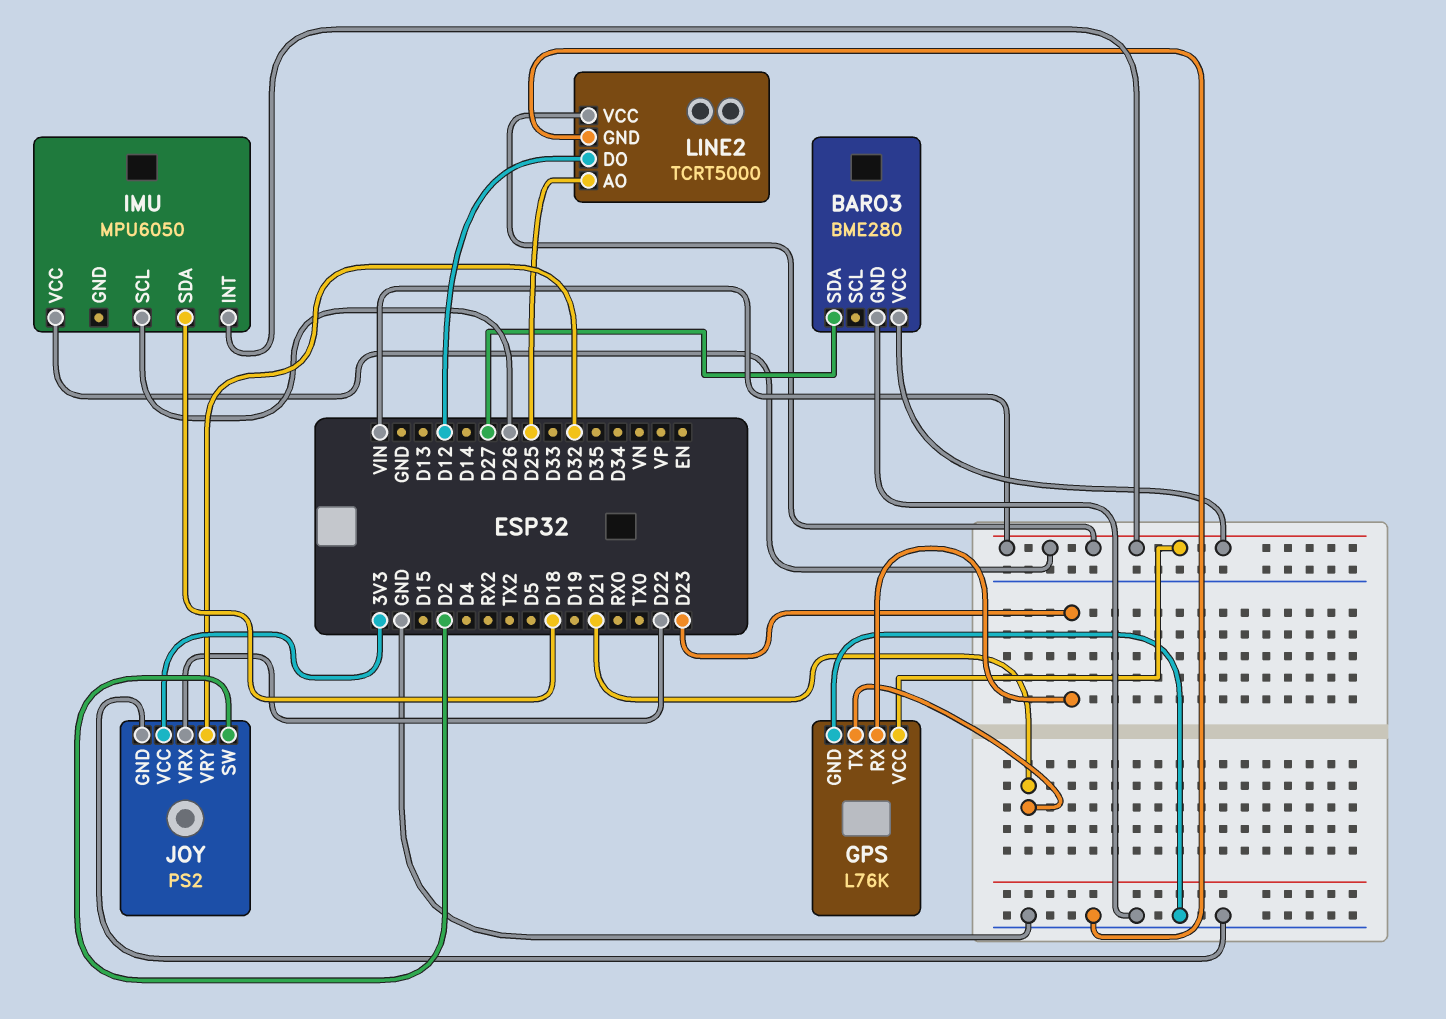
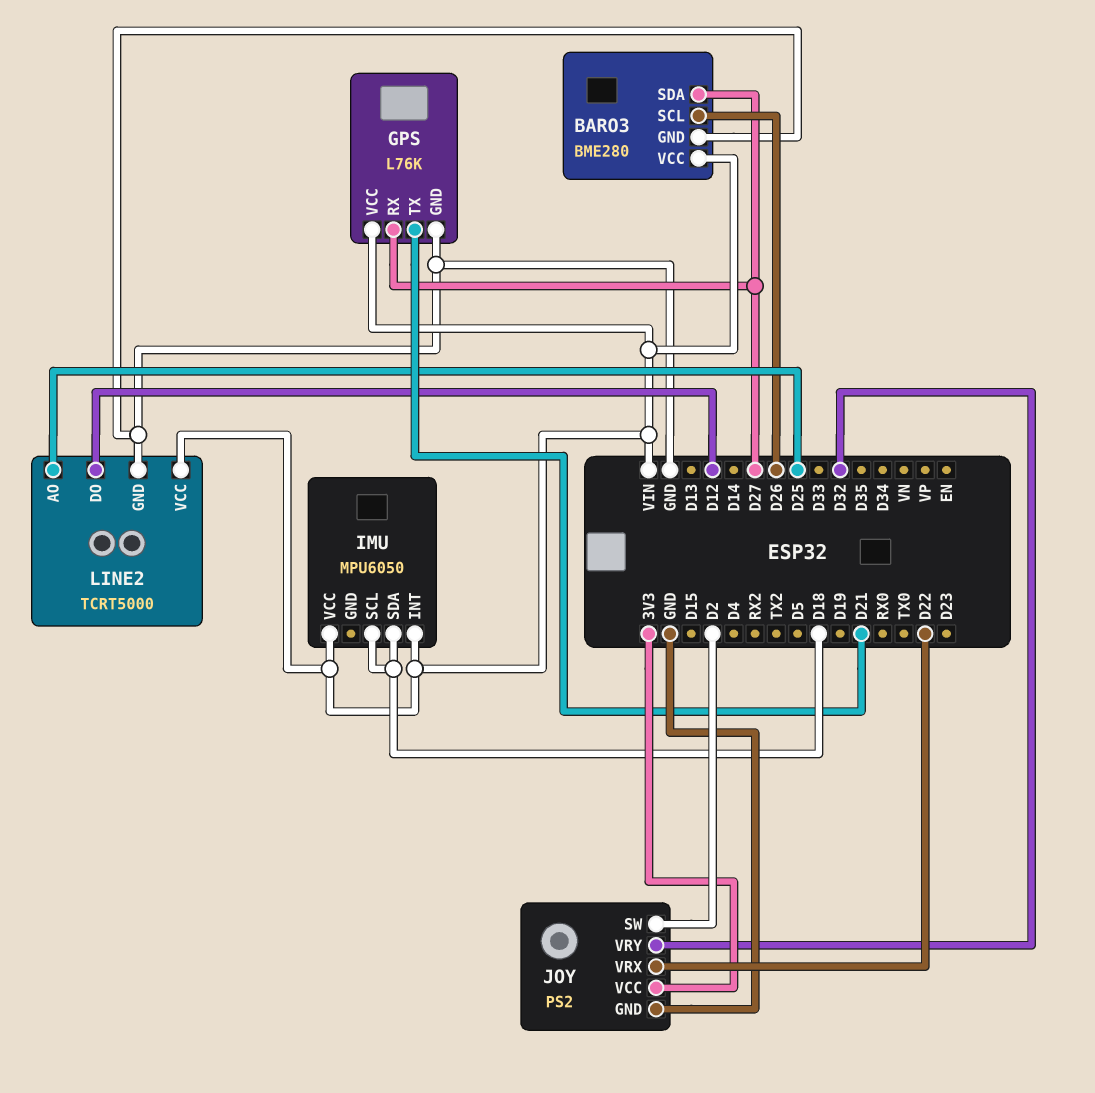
BARO3 pin SCL: none -> D26
GPS pin RX: D23 -> D27
IMU pin SCL: D26 -> D18

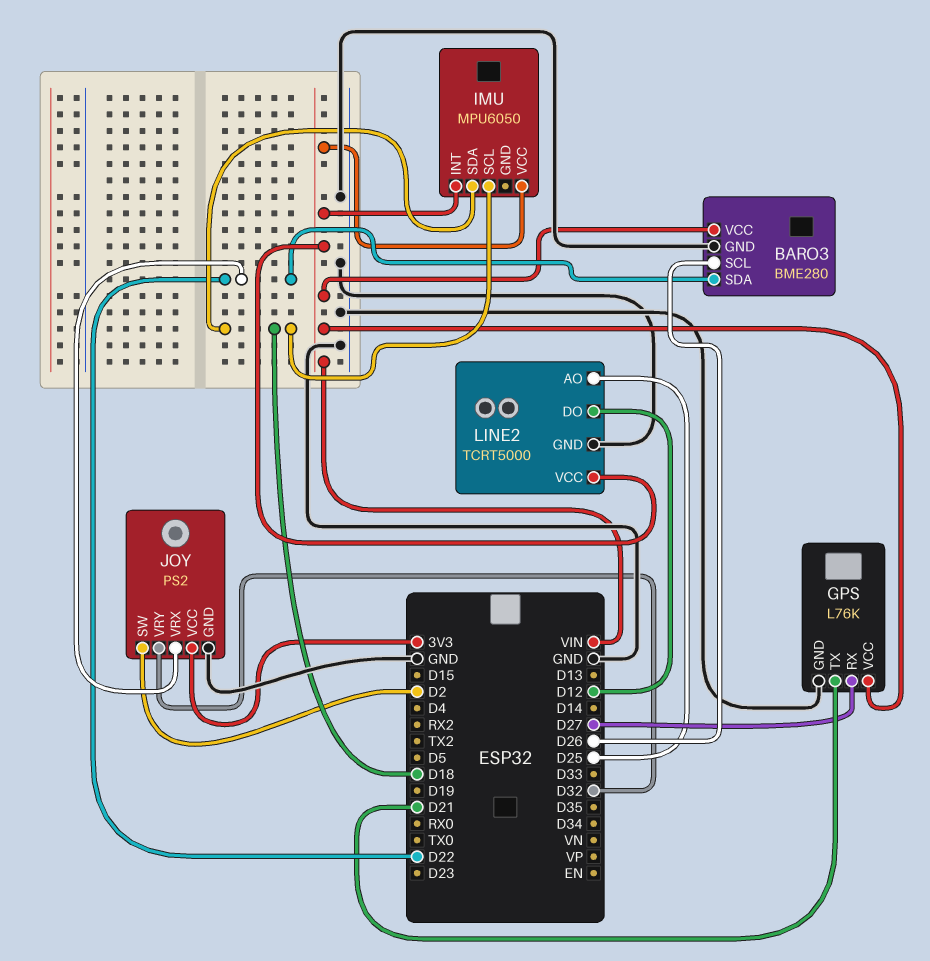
BARO3 pin SDA: D27 -> D22

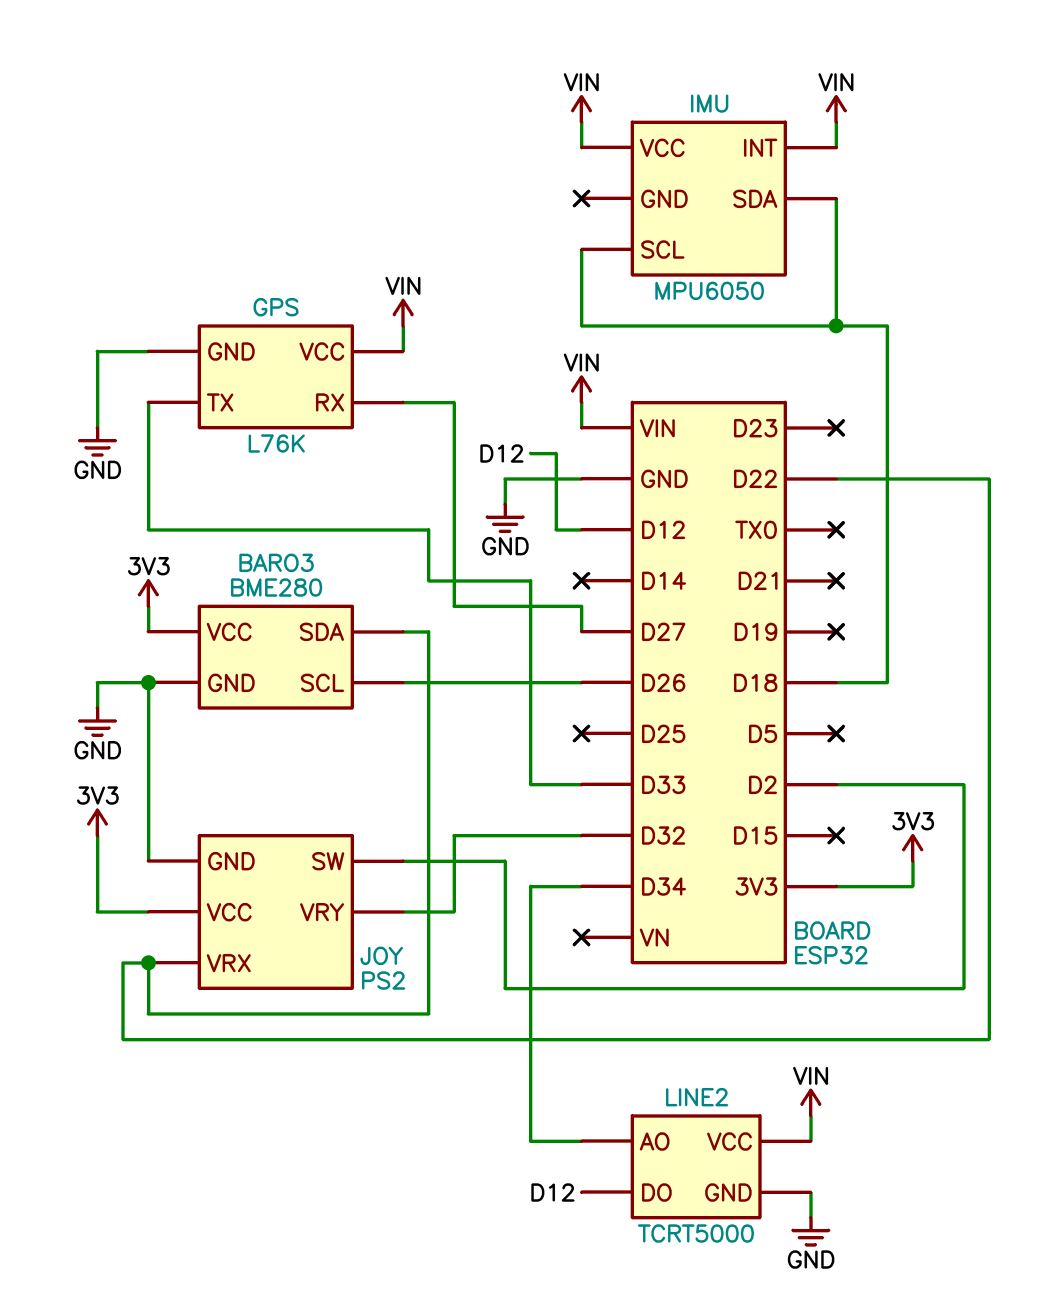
BARO3 pin VCC: VIN -> 3V3
GPS pin TX: D21 -> D33
LINE2 pin AO: D25 -> D34

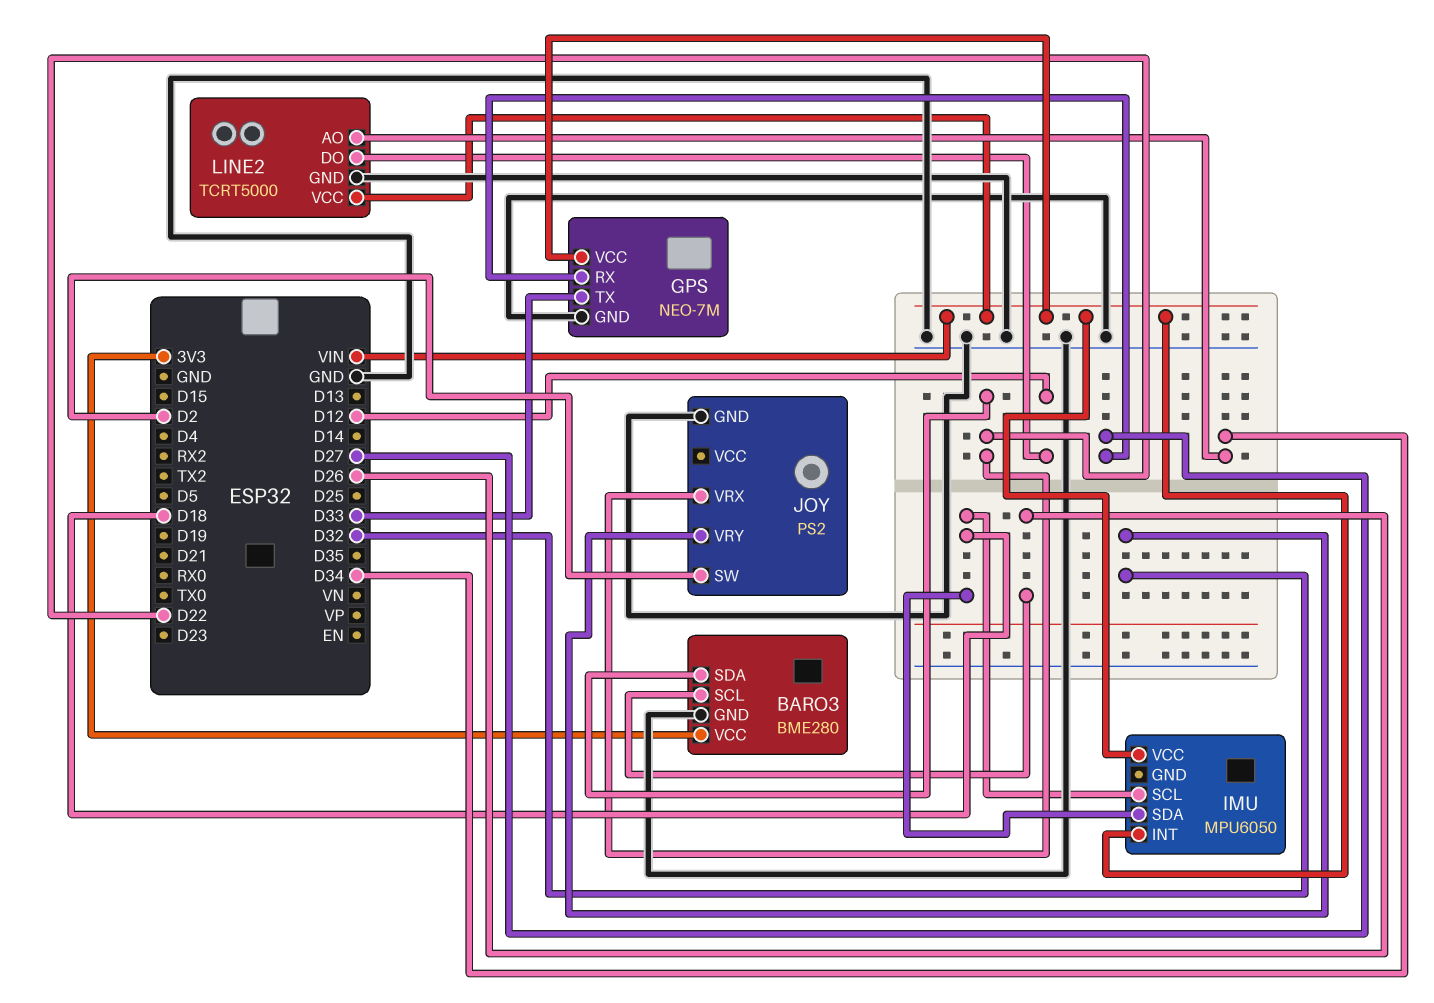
GPS: L76K -> NEO-7M
JOY pin VCC: 3V3 -> none

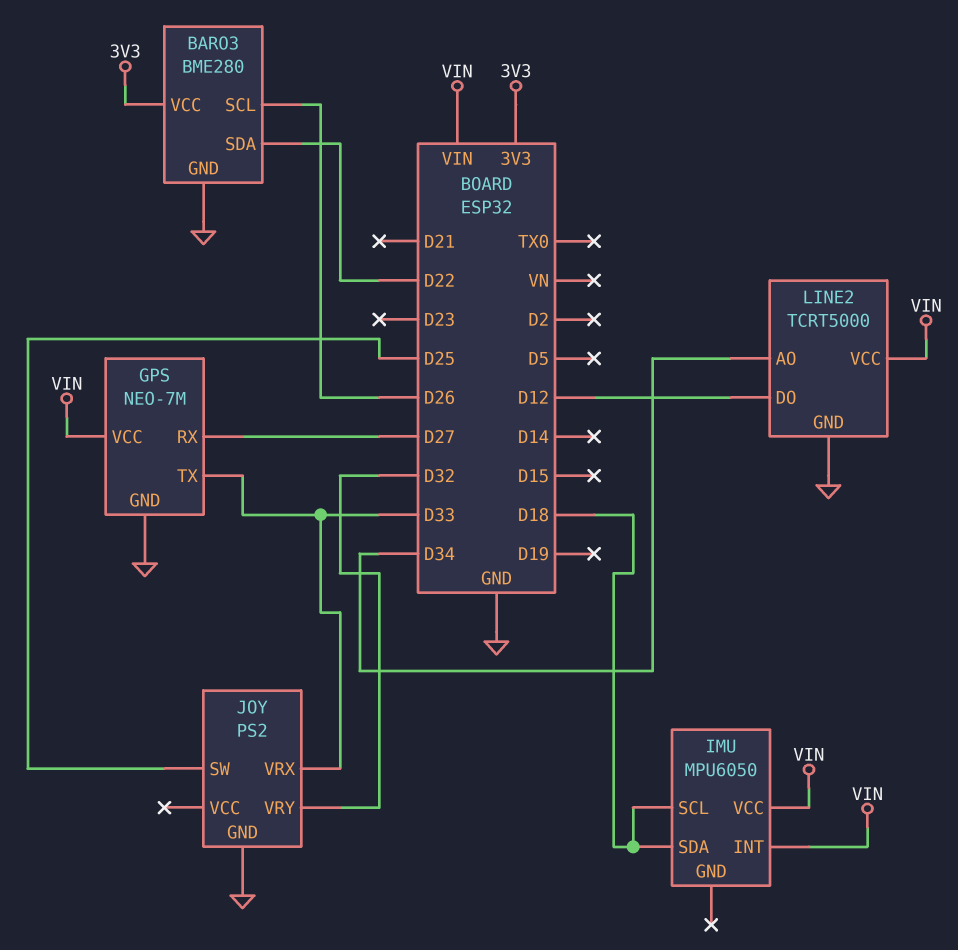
JOY pin SW: D2 -> D25
JOY pin VRX: D22 -> D33

